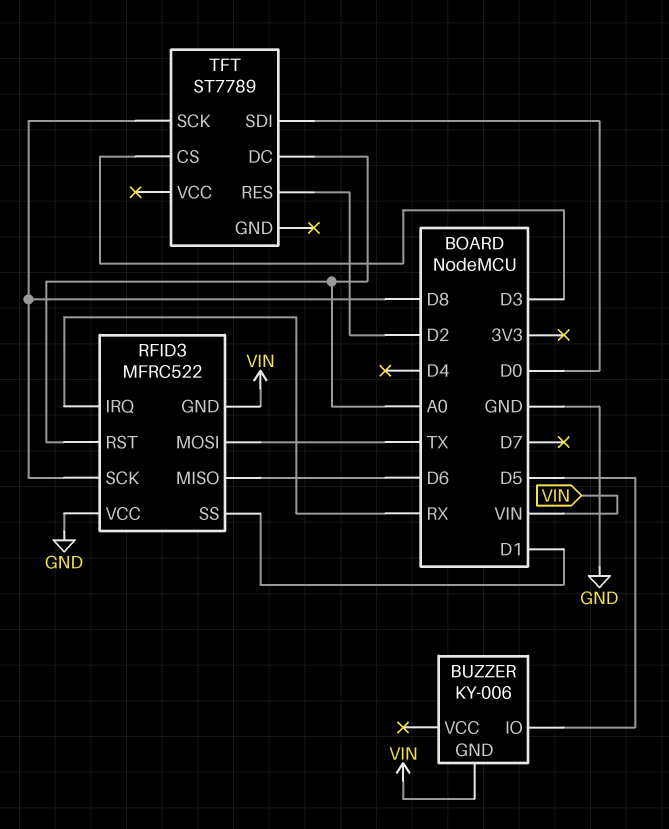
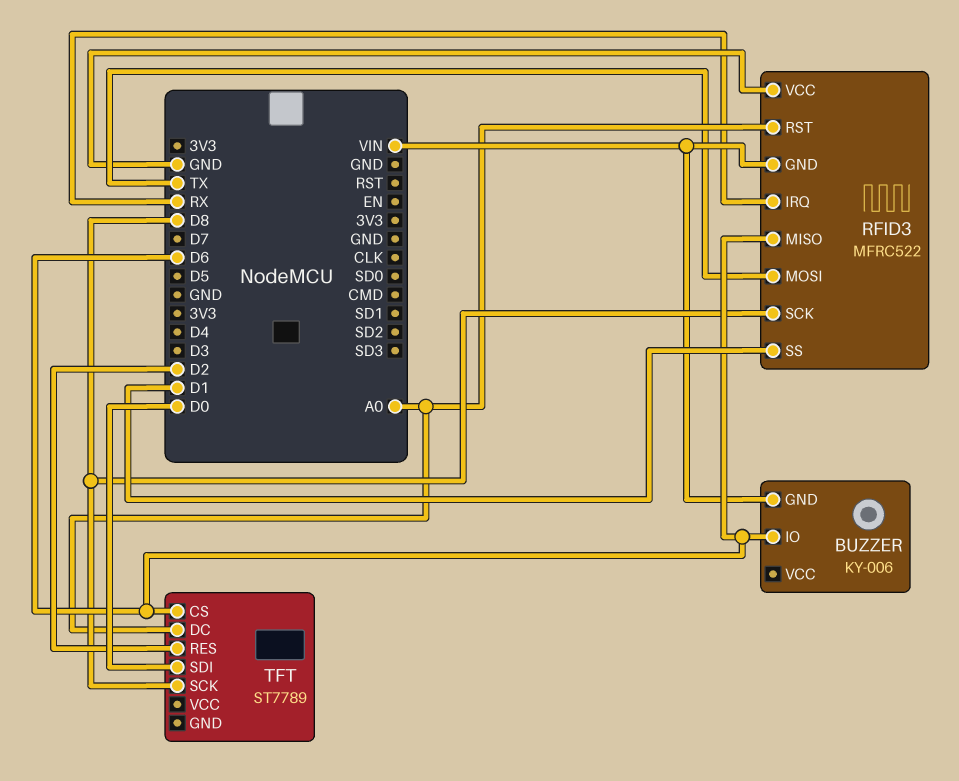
BUZZER pin IO: D5 -> D6
TFT pin CS: D3 -> D6

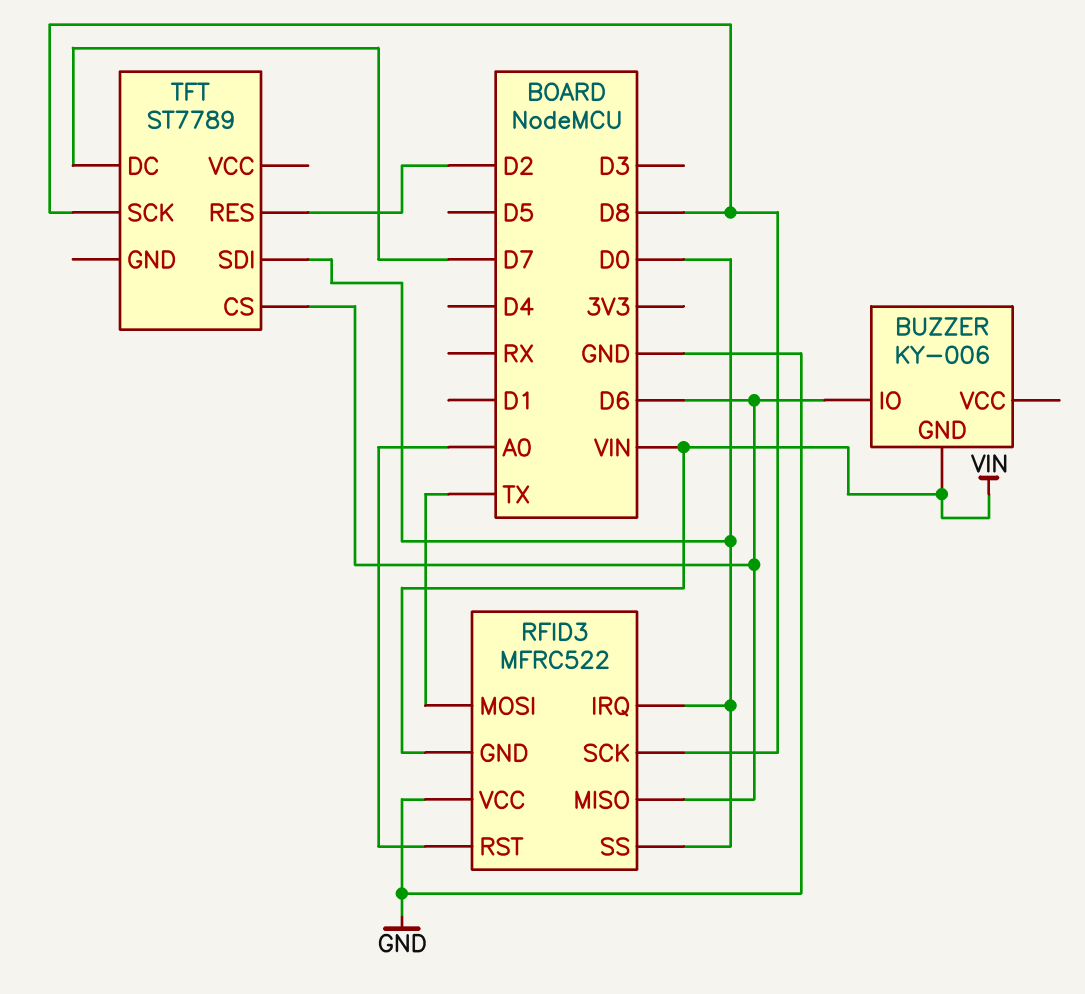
RFID3 pin IRQ: RX -> D0
RFID3 pin SS: D1 -> D0
TFT pin DC: A0 -> D7

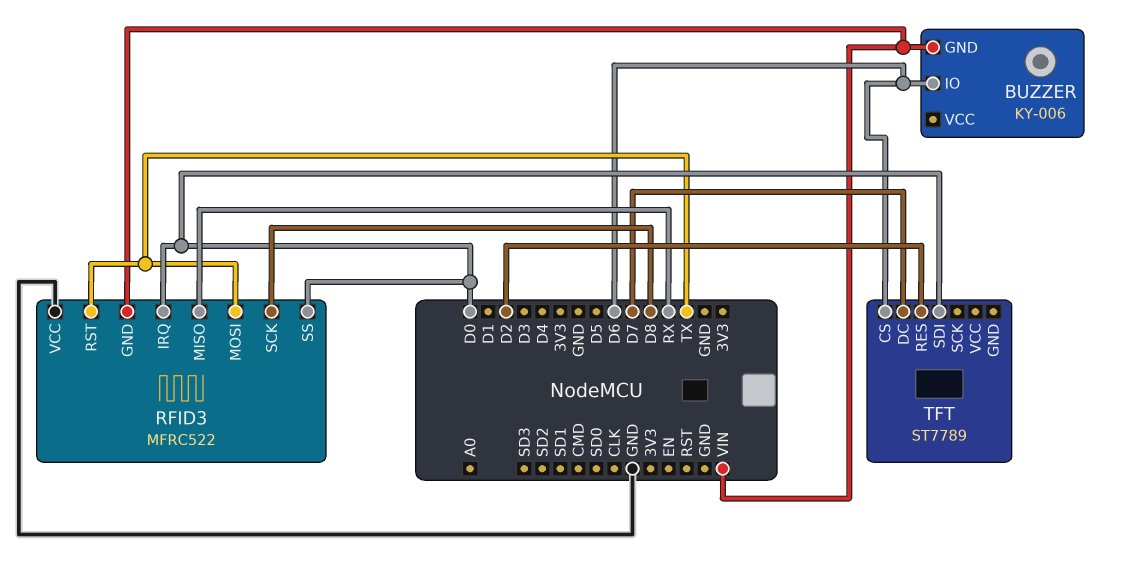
RFID3 pin MISO: D6 -> RX
RFID3 pin RST: A0 -> TX
TFT pin SCK: D8 -> none

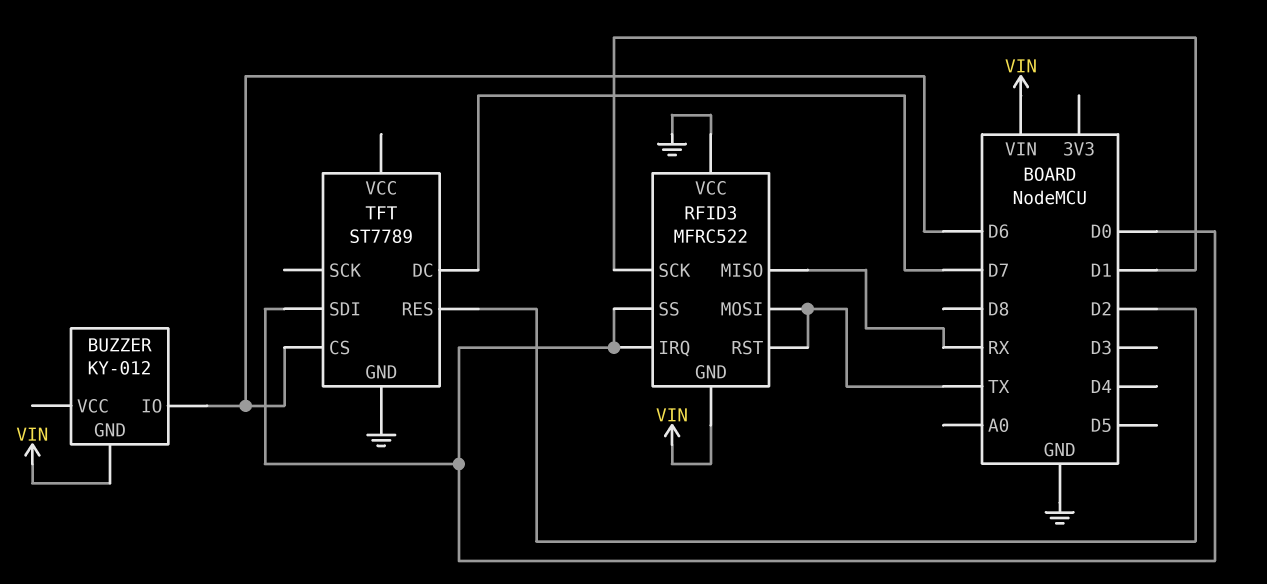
BUZZER: KY-006 -> KY-012
RFID3 pin SCK: D8 -> D1
TFT pin GND: none -> GND

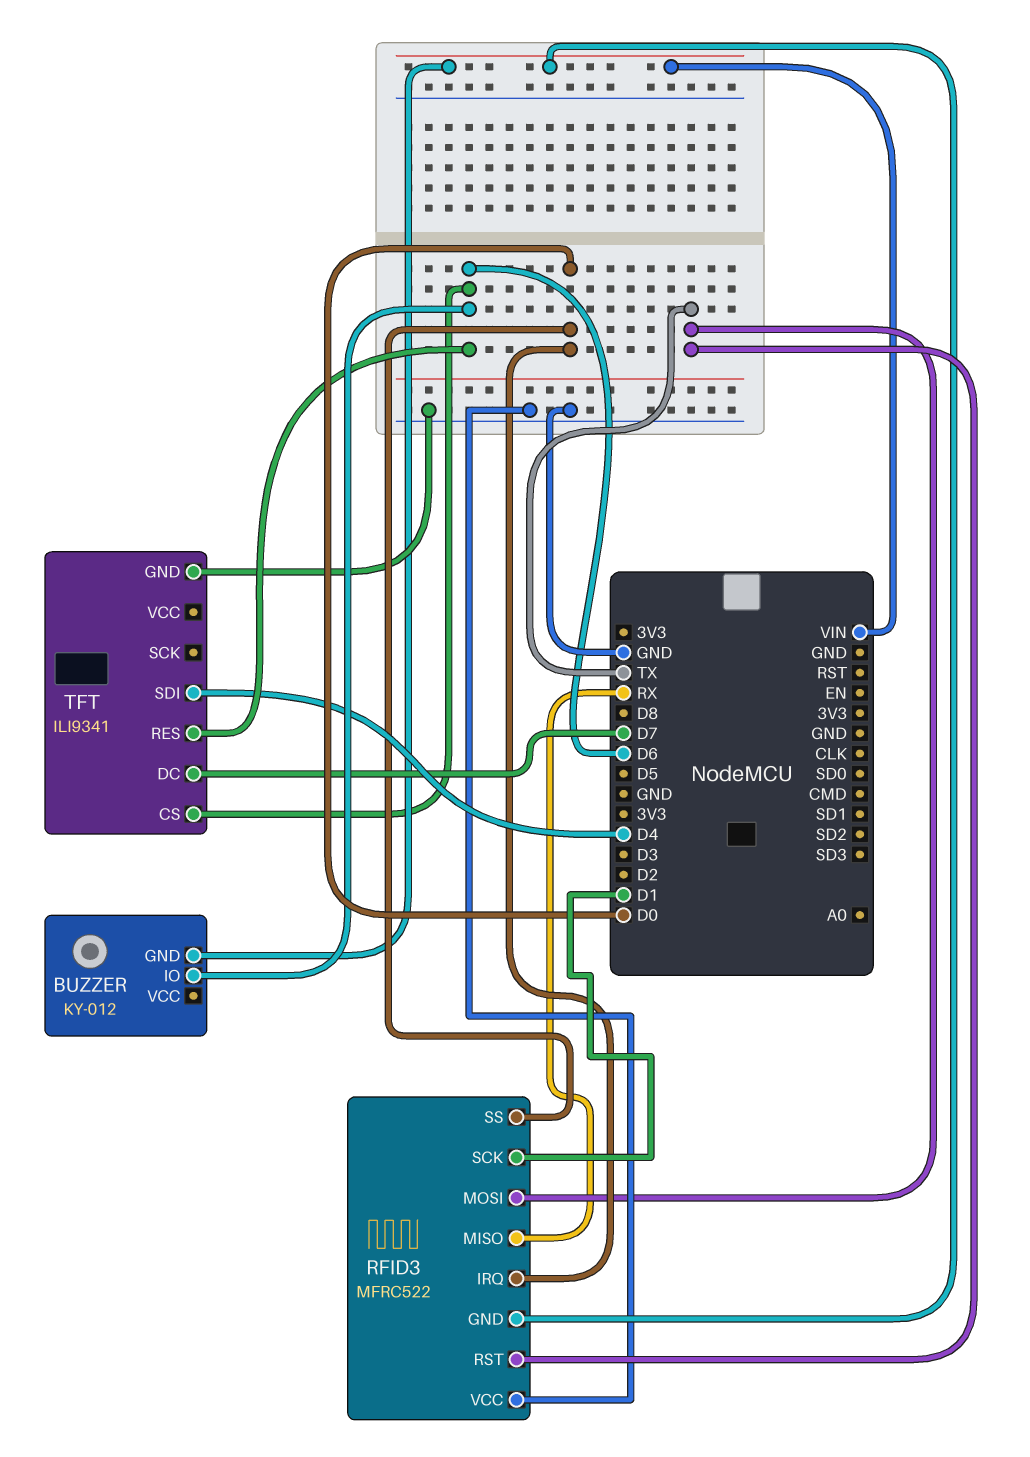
TFT: ST7789 -> ILI9341
TFT pin RES: D2 -> D6
TFT pin SDI: D0 -> D4

